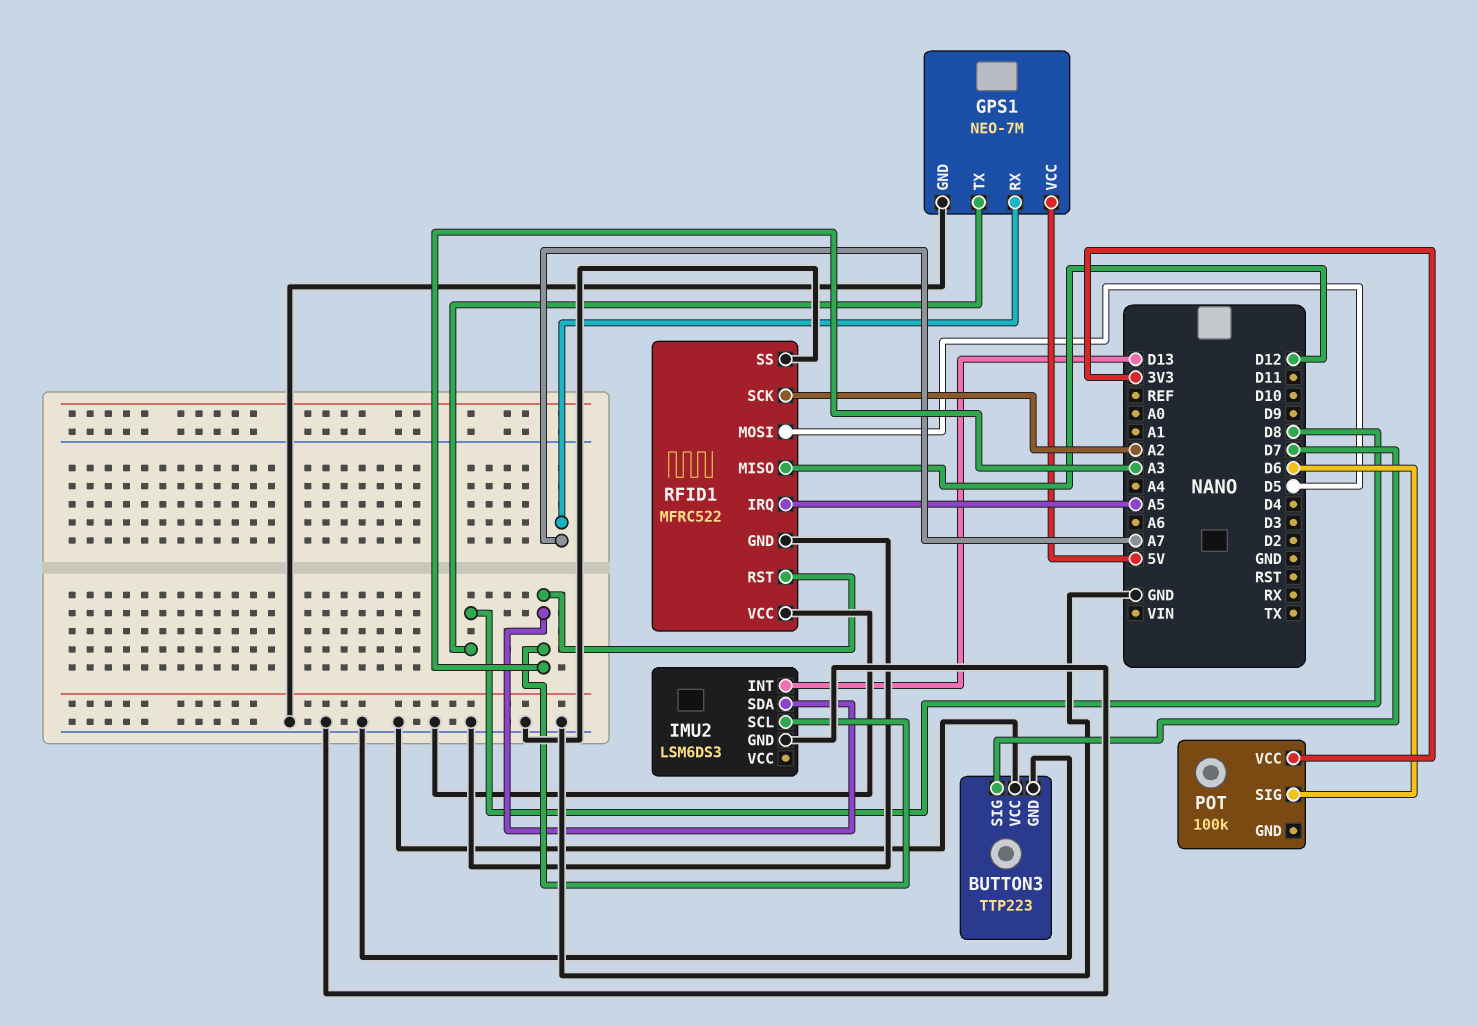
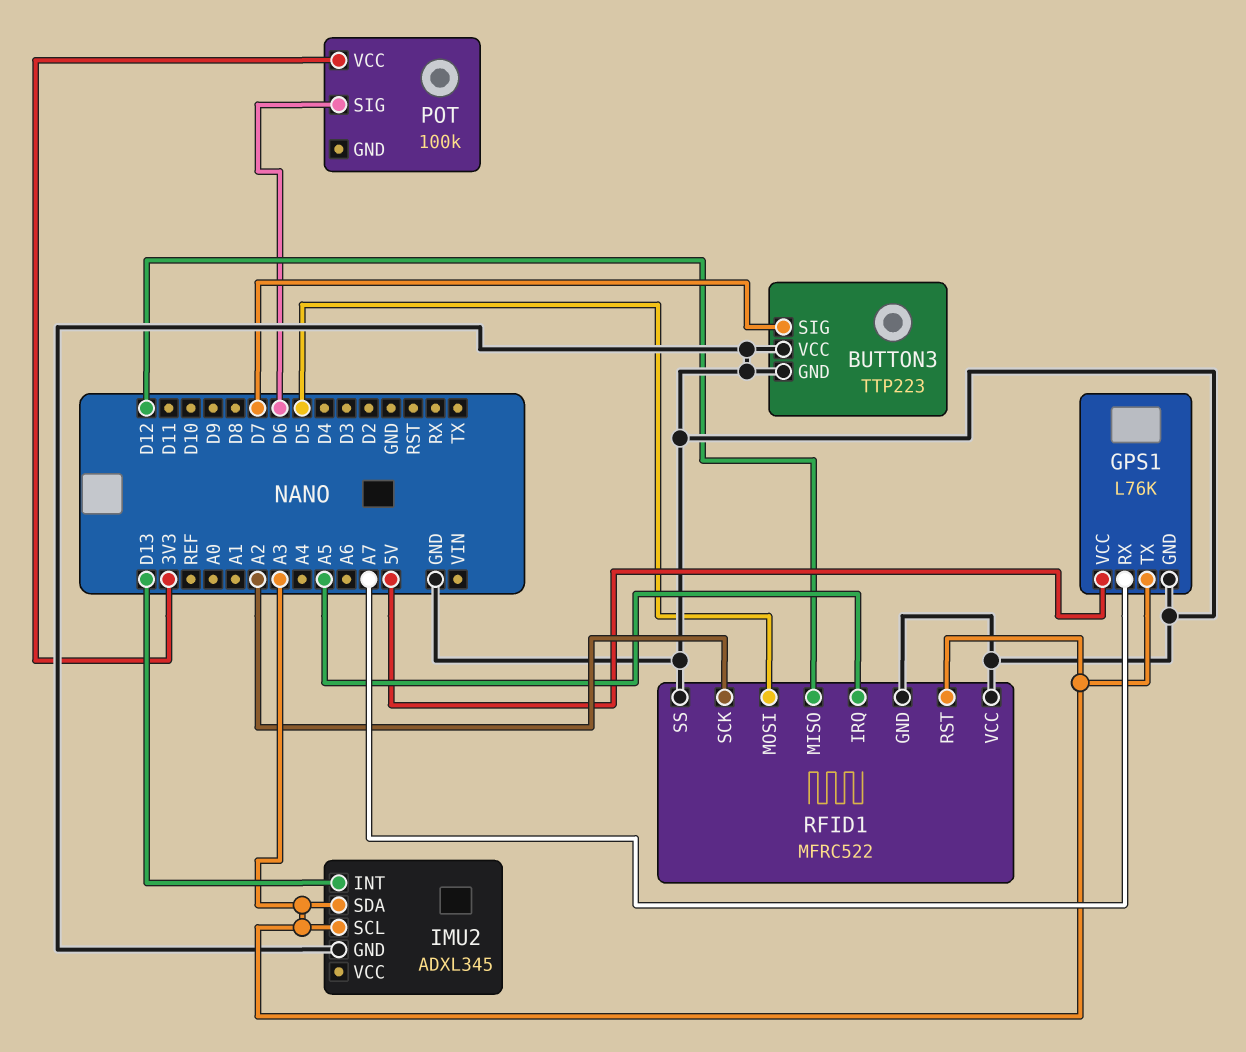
GPS1: NEO-7M -> L76K
GPS1 pin TX: D8 -> A3
IMU2: LSM6DS3 -> ADXL345

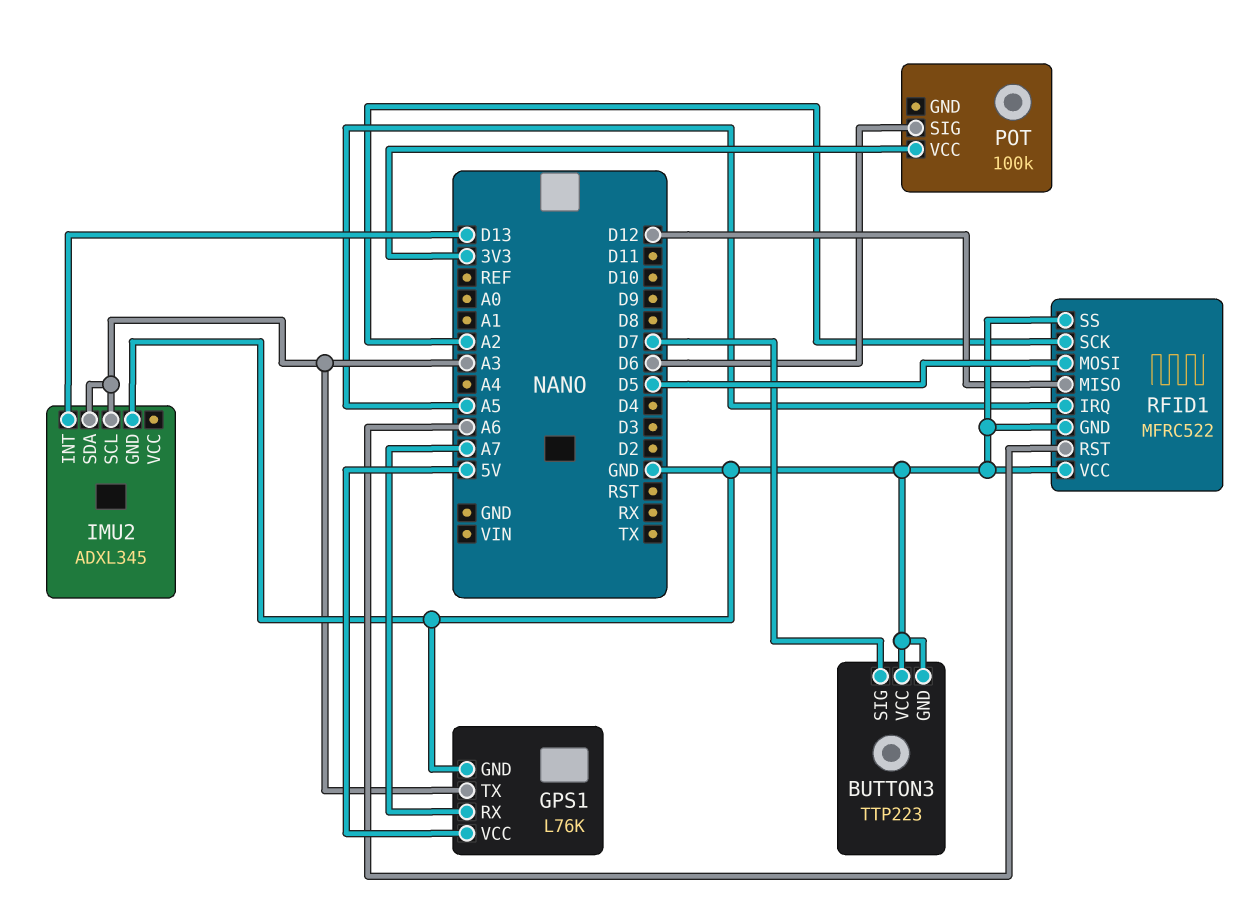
RFID1 pin RST: A3 -> A6

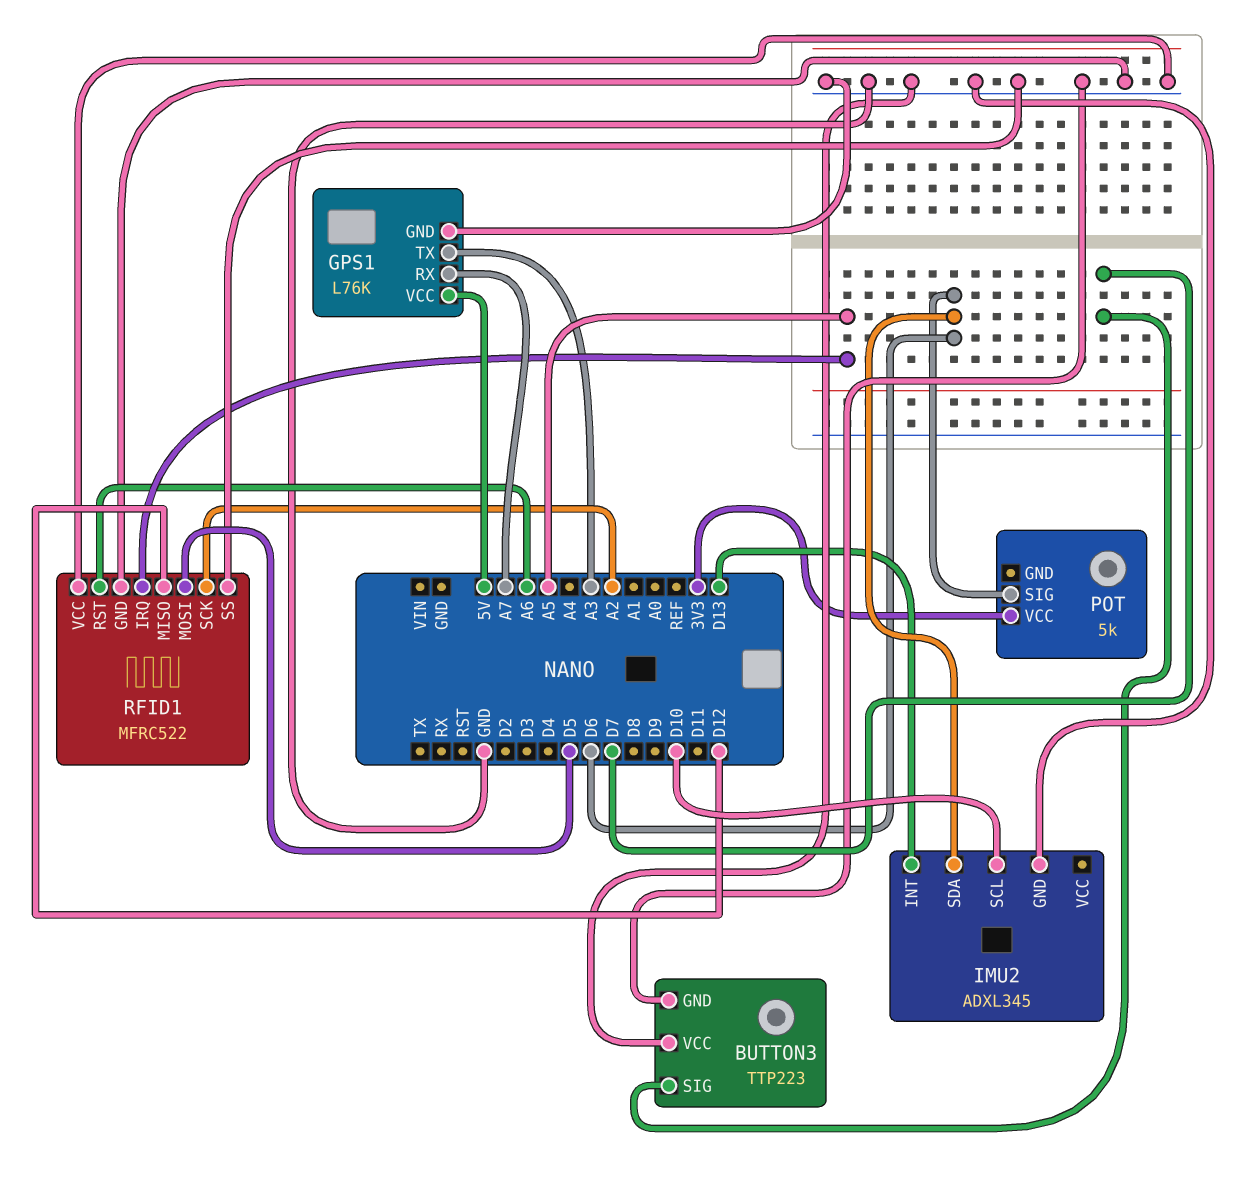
IMU2 pin SCL: A3 -> D10
IMU2 pin SDA: A3 -> D6
POT: 100k -> 5k

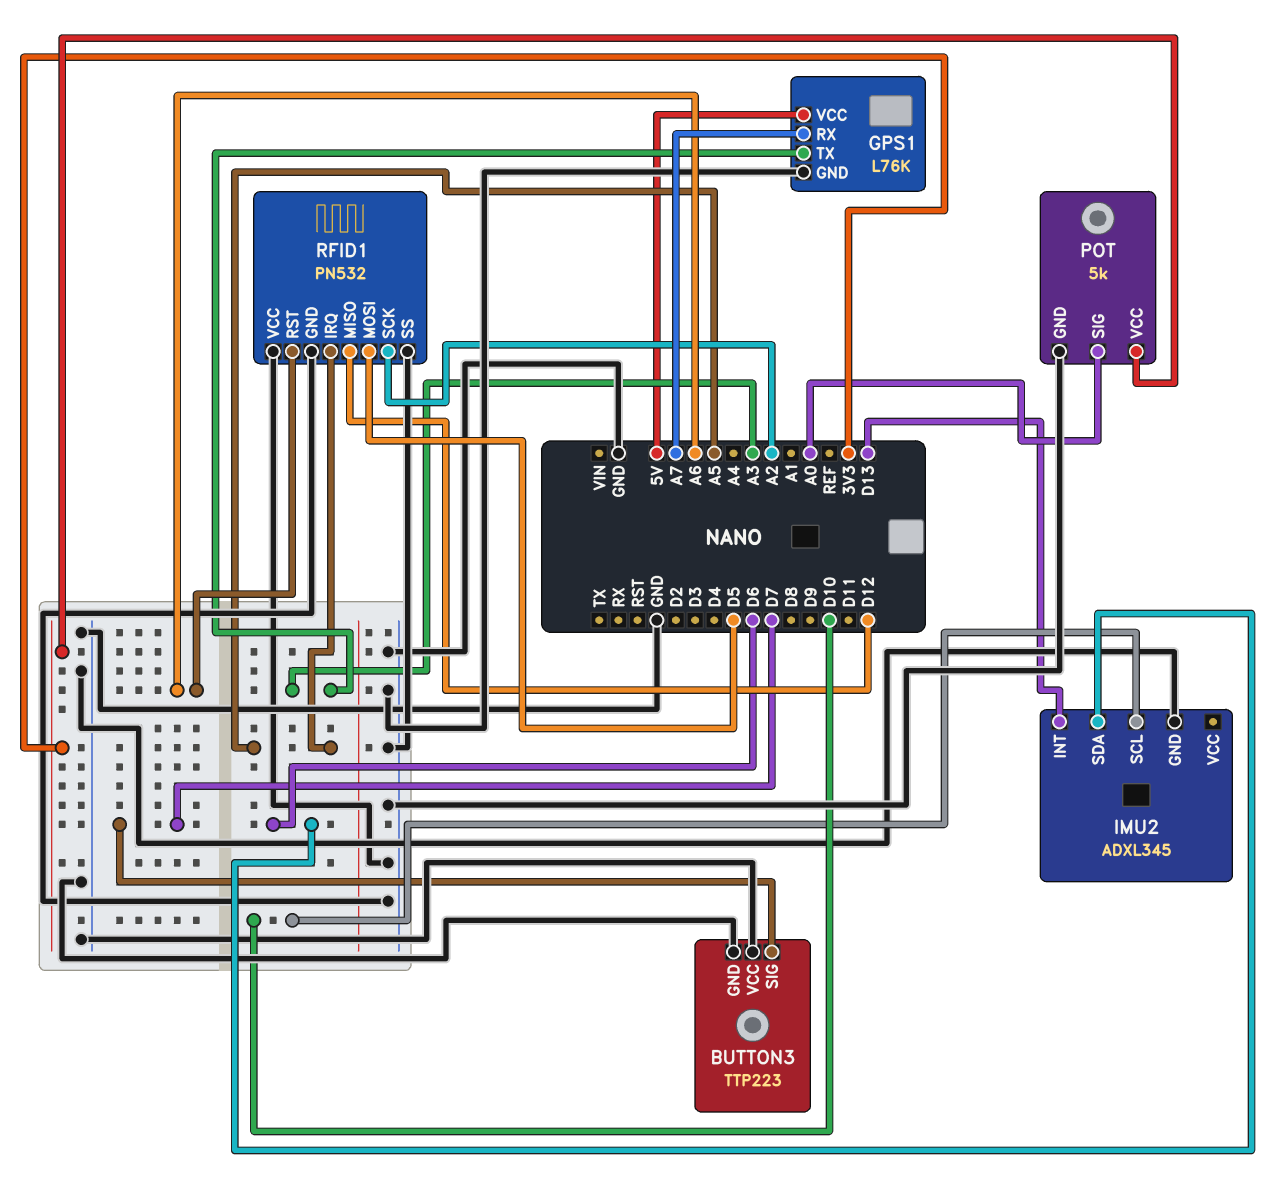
POT pin GND: none -> GND
POT pin SIG: D6 -> A0
RFID1: MFRC522 -> PN532

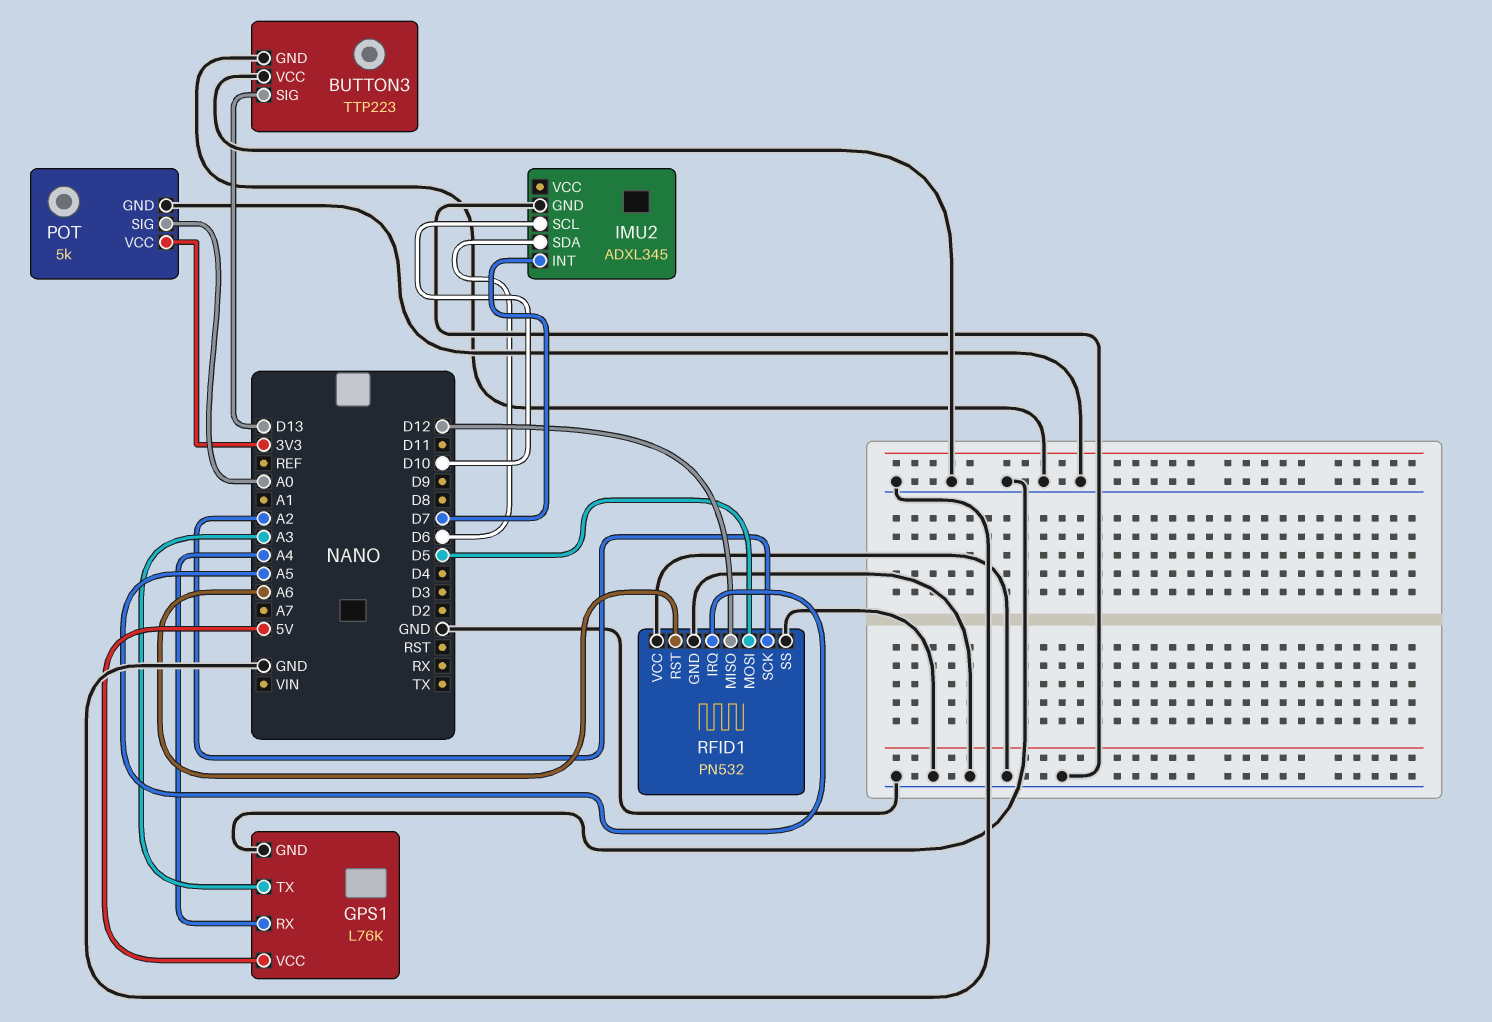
BUTTON3 pin SIG: D7 -> D13
GPS1 pin RX: A7 -> A4
IMU2 pin INT: D13 -> D7

